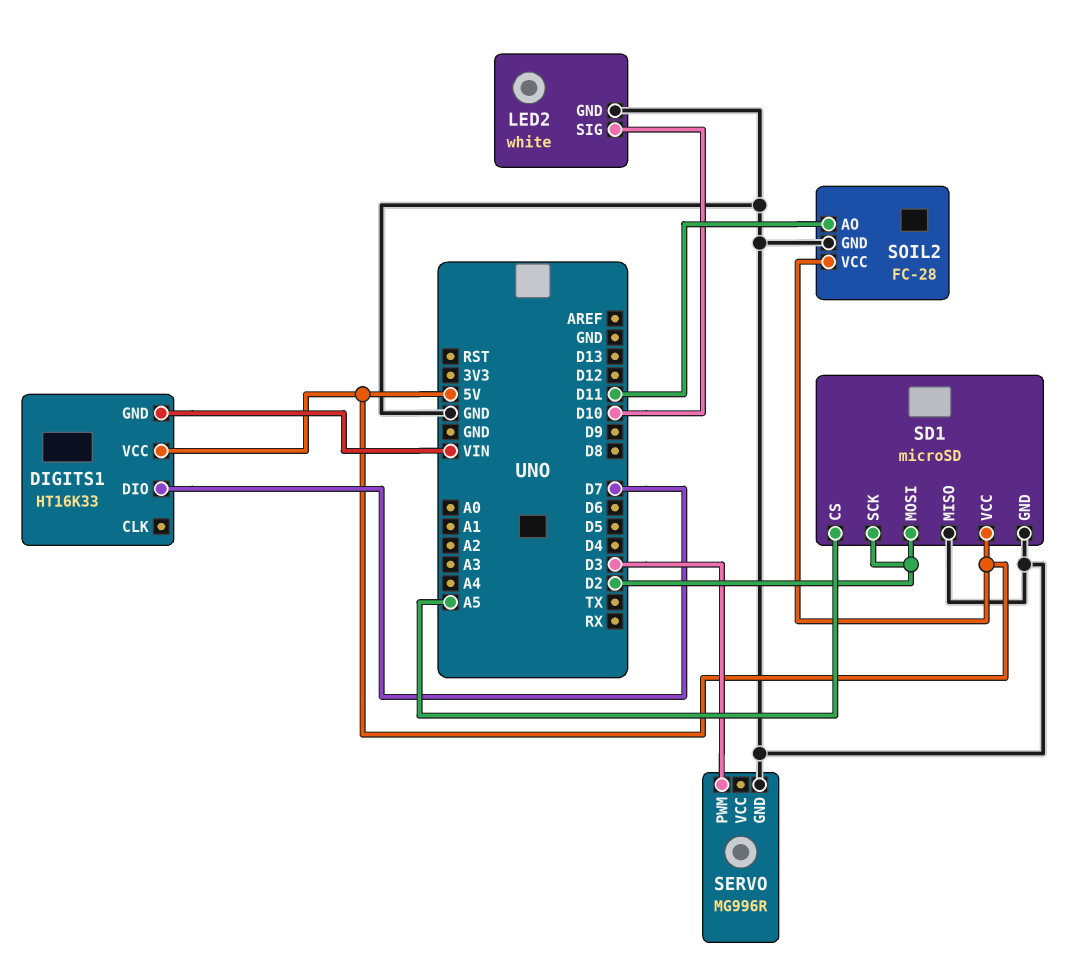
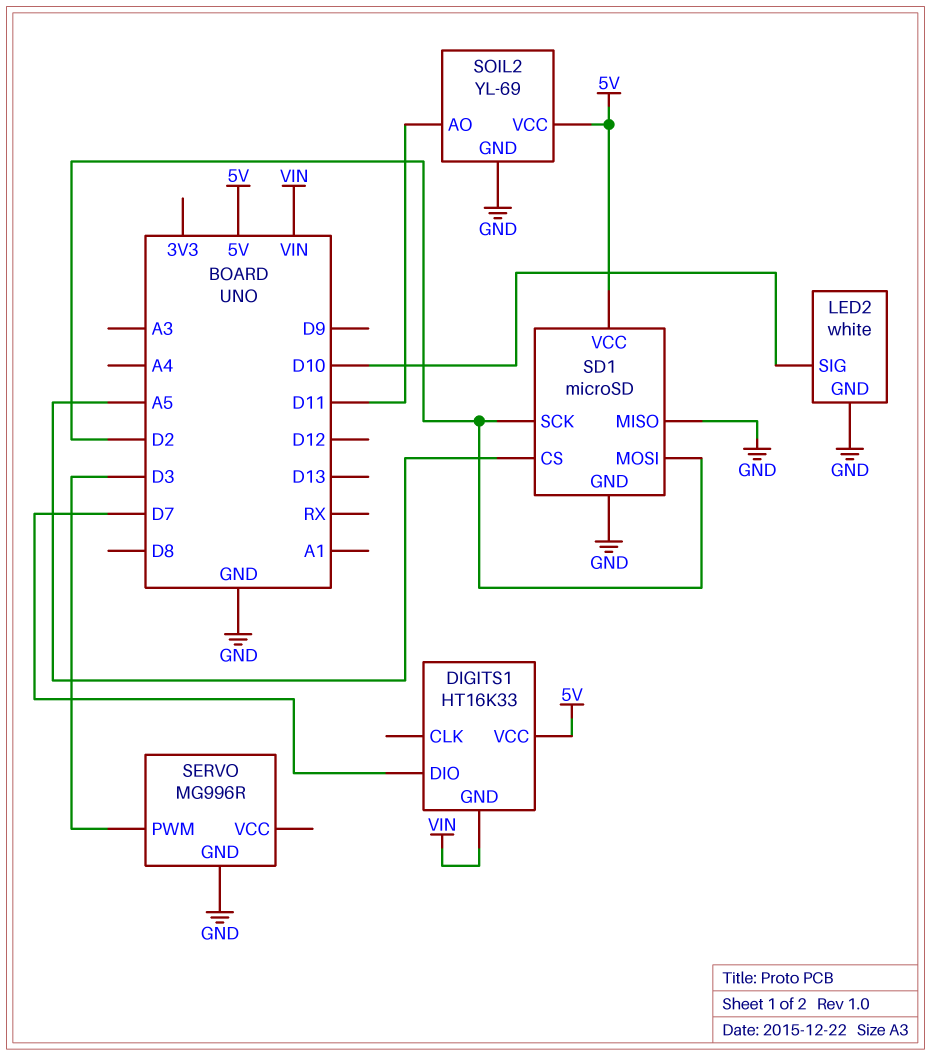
SOIL2: FC-28 -> YL-69

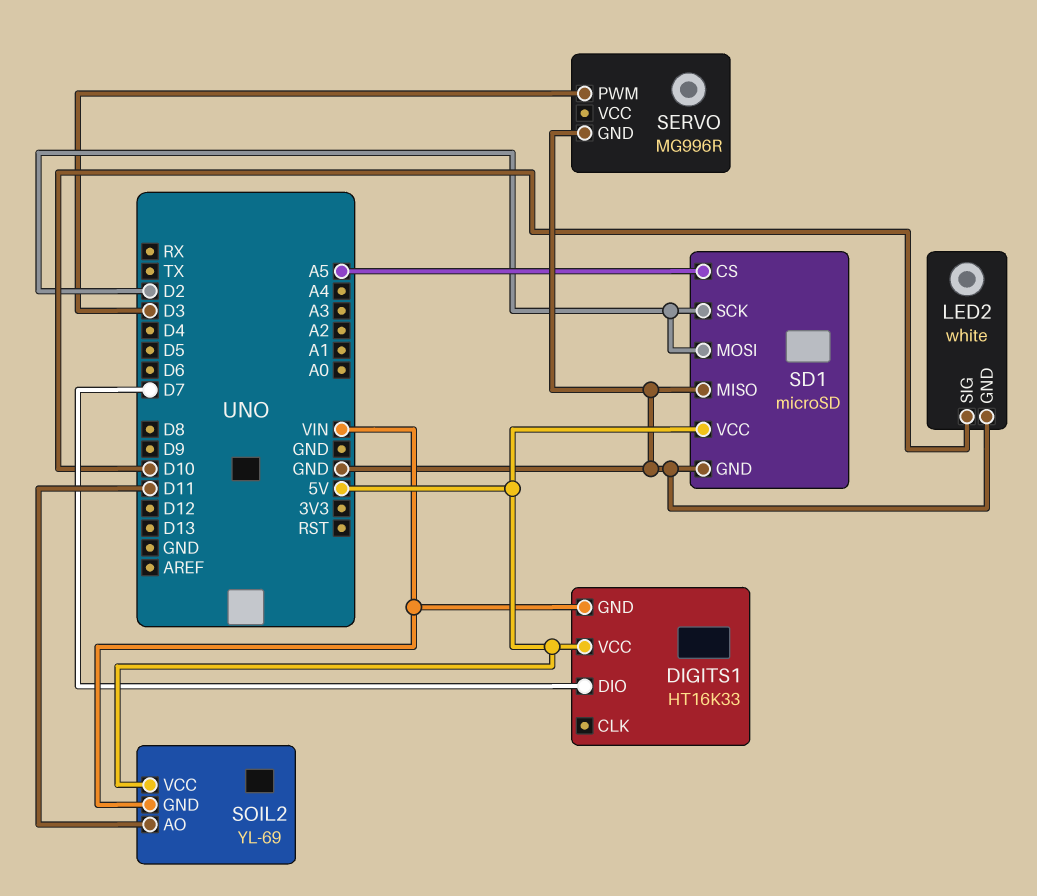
SOIL2 pin GND: GND -> VIN

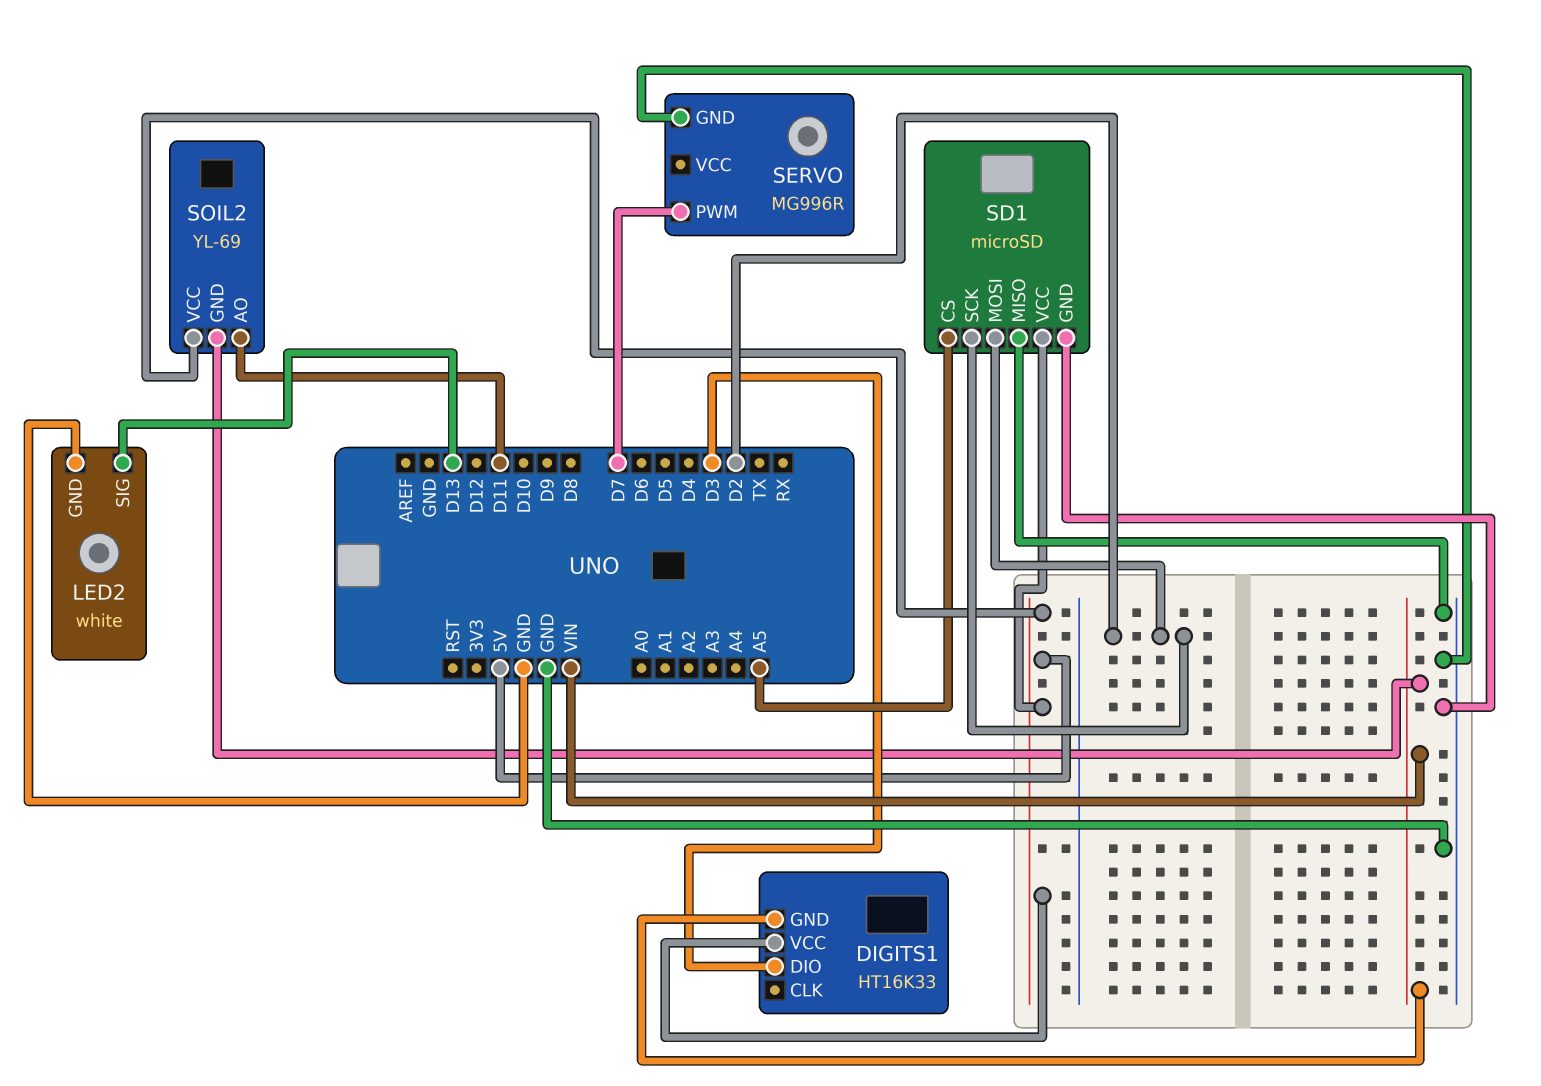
DIGITS1 pin DIO: D7 -> D3
LED2 pin SIG: D10 -> D13
SERVO pin PWM: D3 -> D7

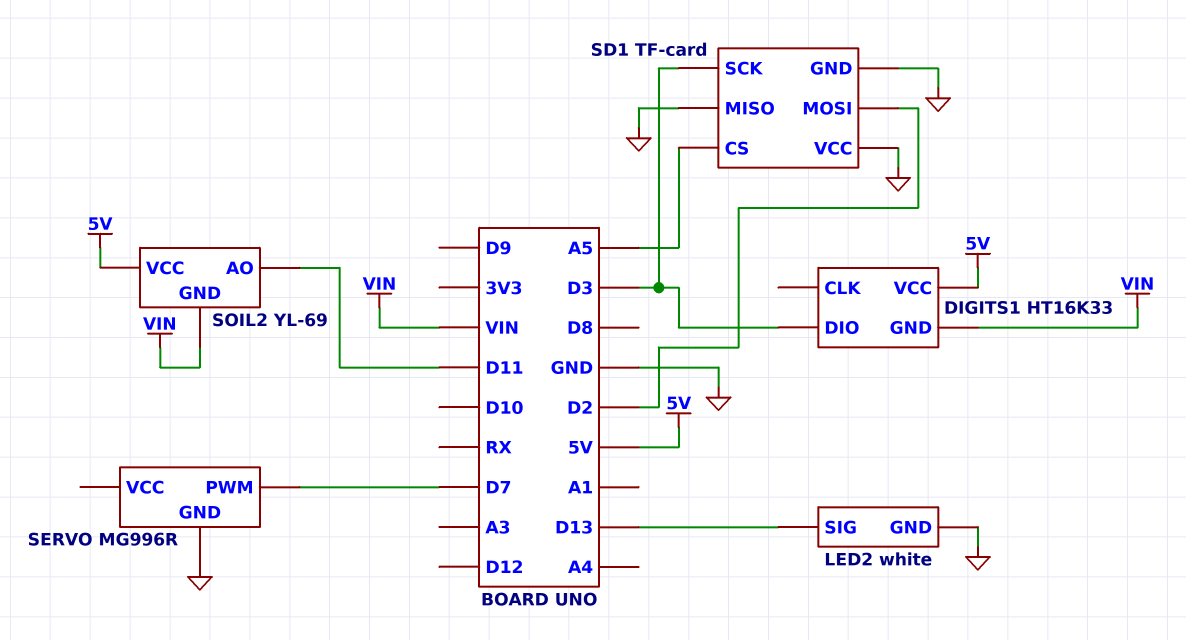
SD1: microSD -> TF-card
SD1 pin SCK: D2 -> D3
SD1 pin VCC: 5V -> GND

